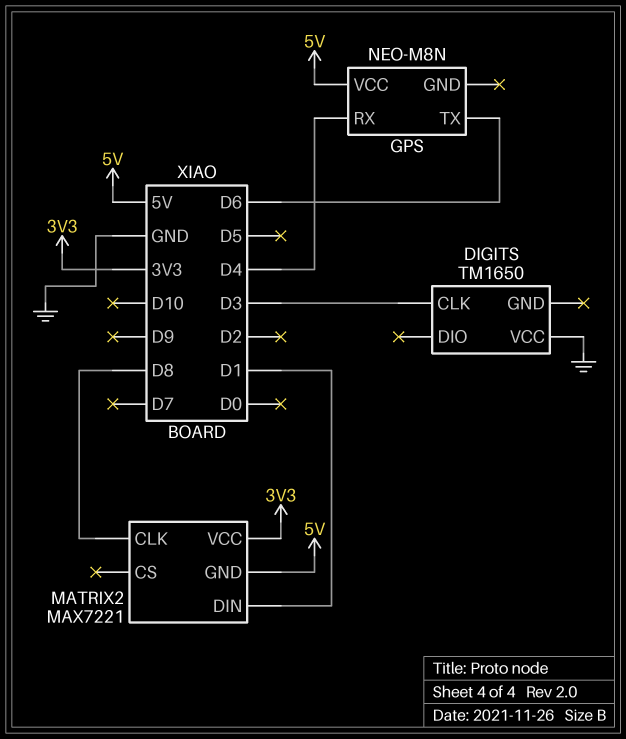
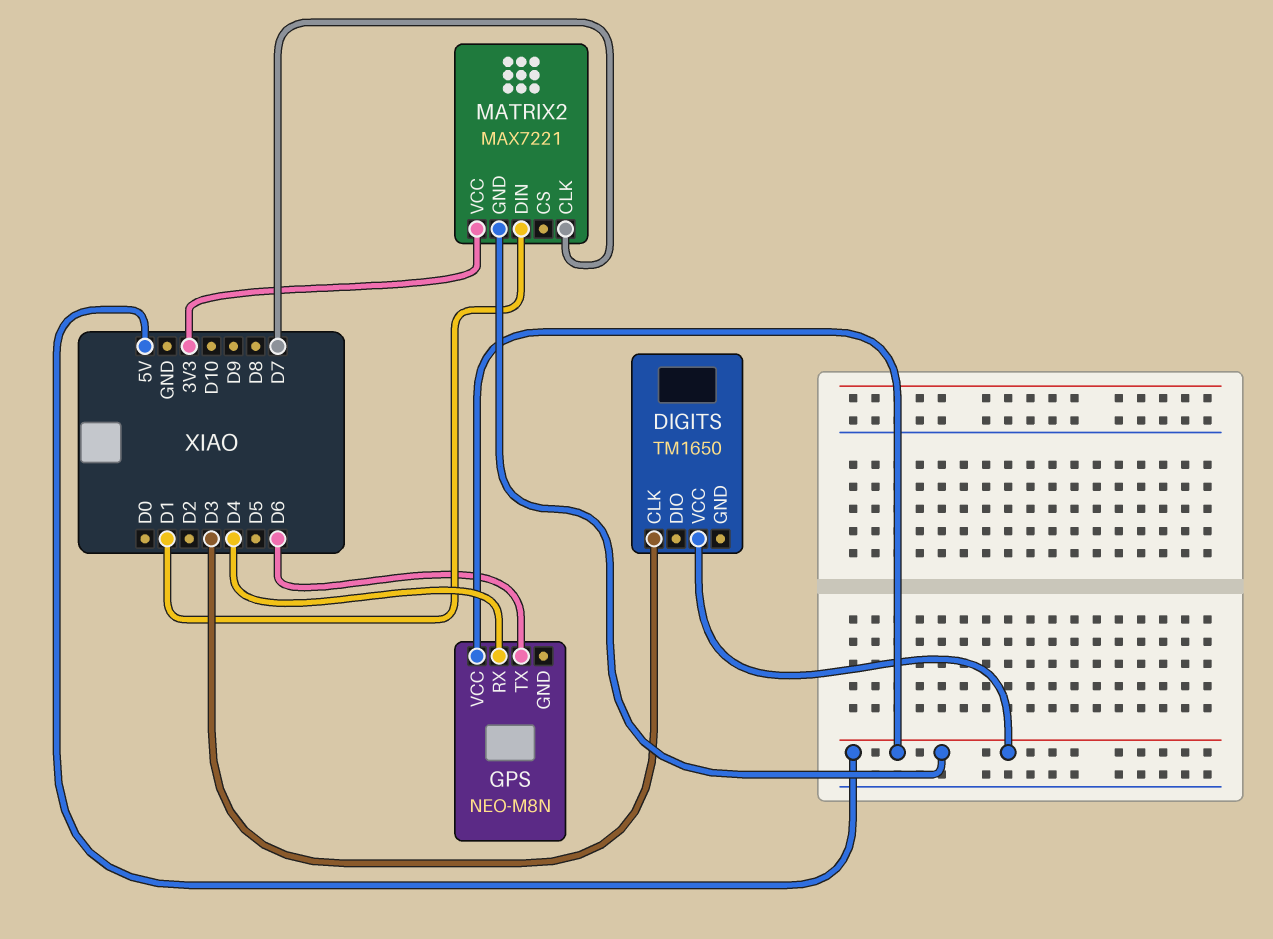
DIGITS pin VCC: GND -> 5V
MATRIX2 pin CLK: D8 -> D7

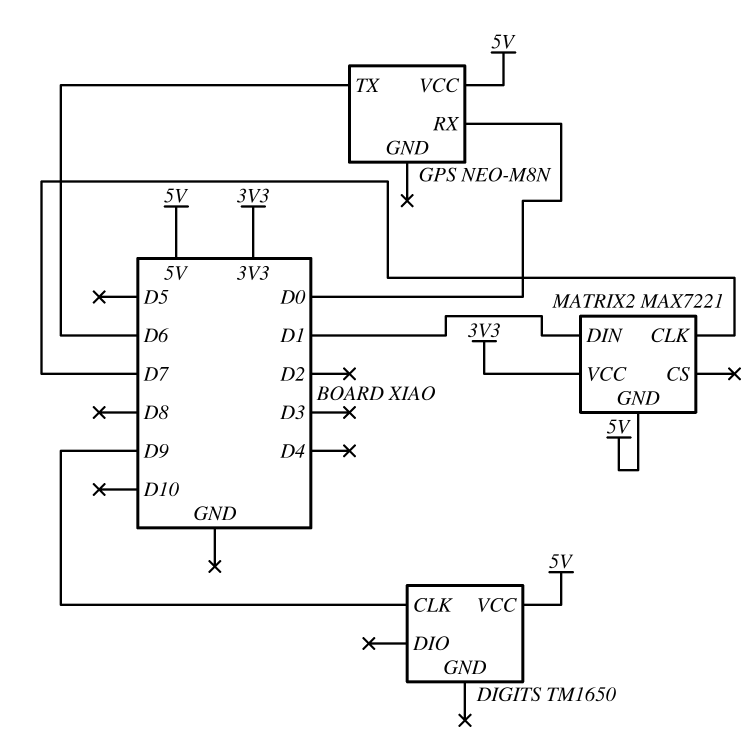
DIGITS pin CLK: D3 -> D9
GPS pin RX: D4 -> D0

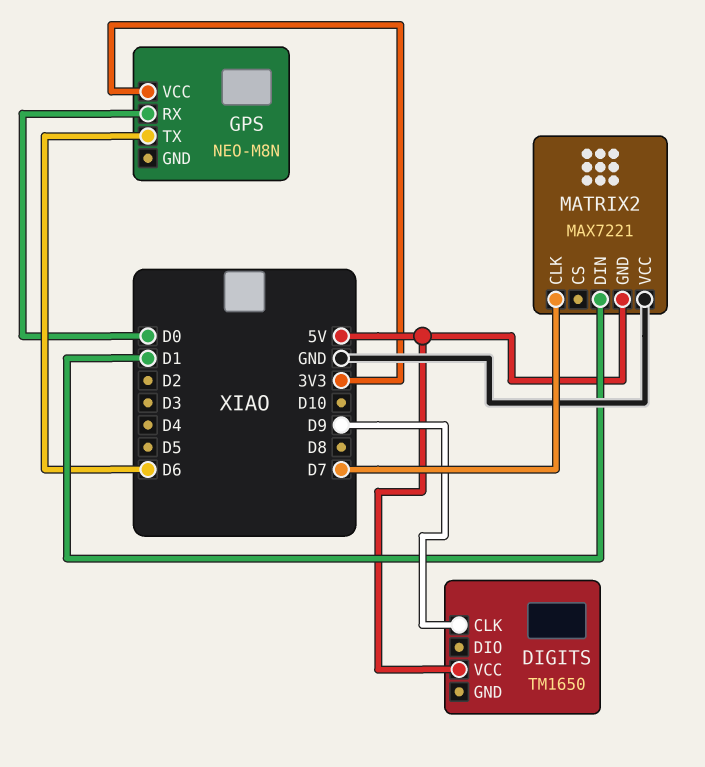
GPS pin VCC: 5V -> 3V3
MATRIX2 pin VCC: 3V3 -> GND

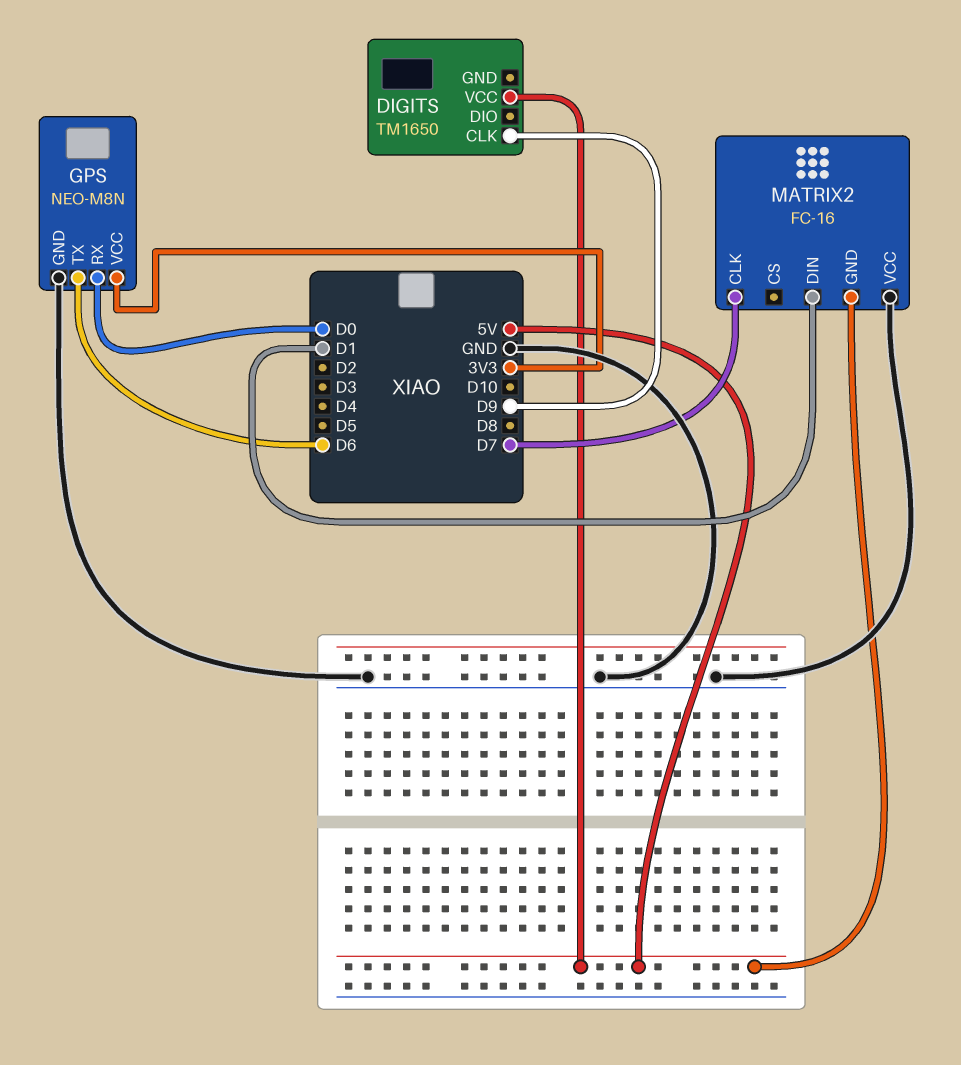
GPS pin GND: none -> GND
MATRIX2: MAX7221 -> FC-16

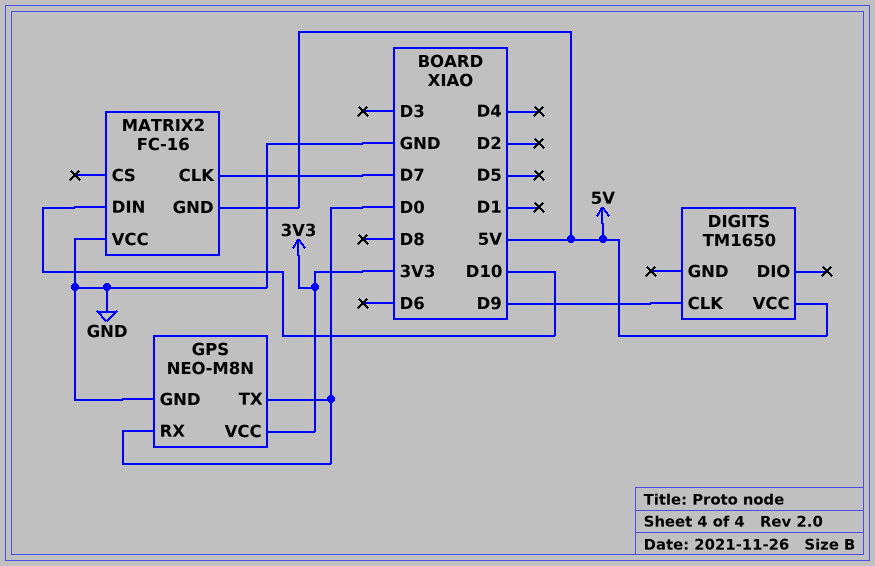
GPS pin TX: D6 -> D0
MATRIX2 pin DIN: D1 -> D10

